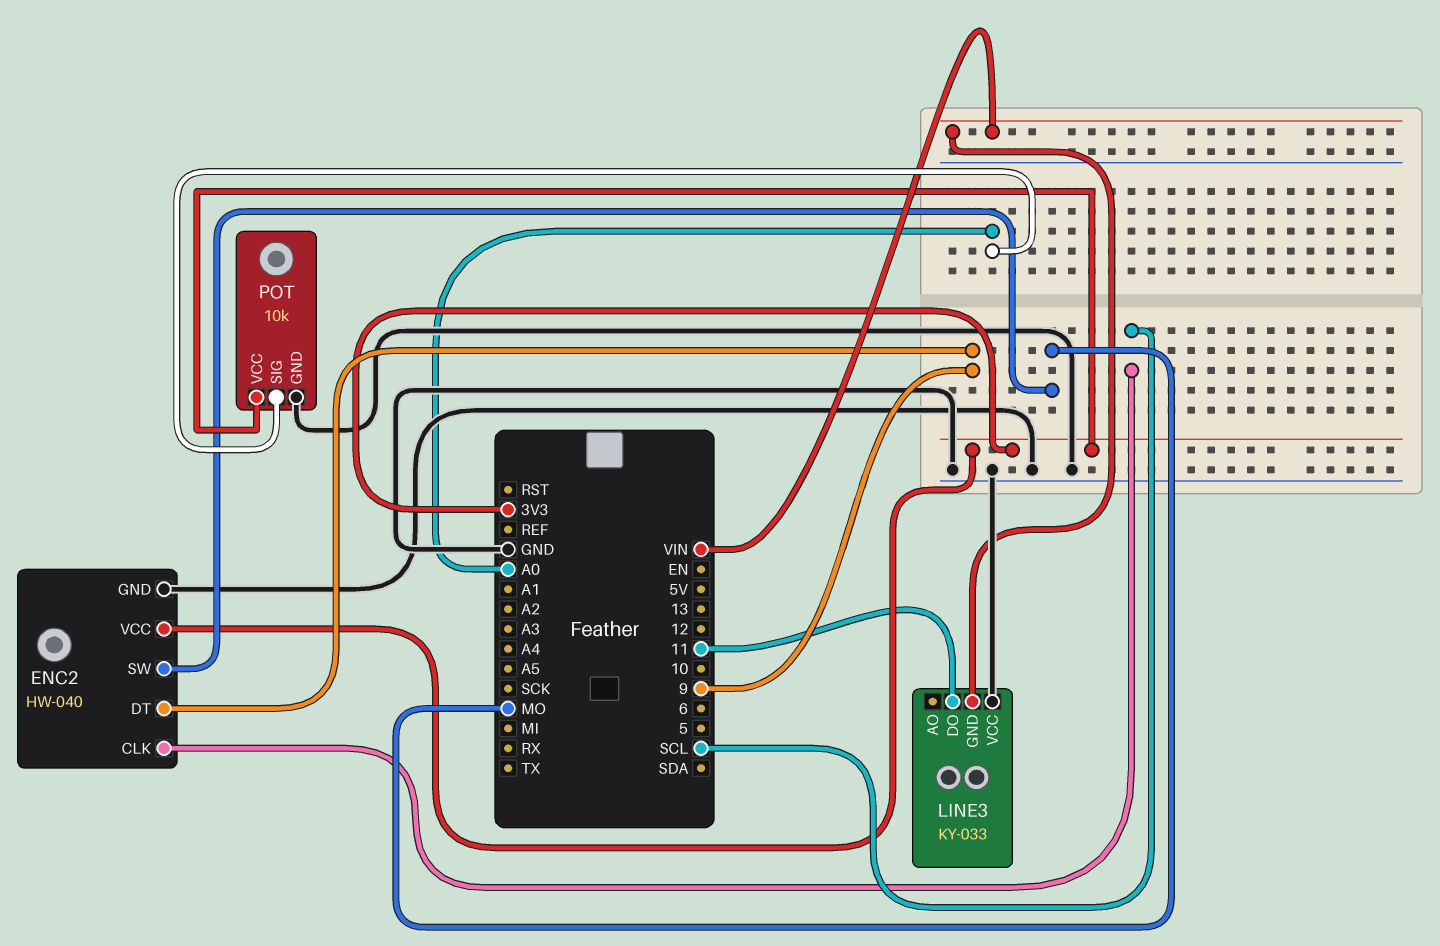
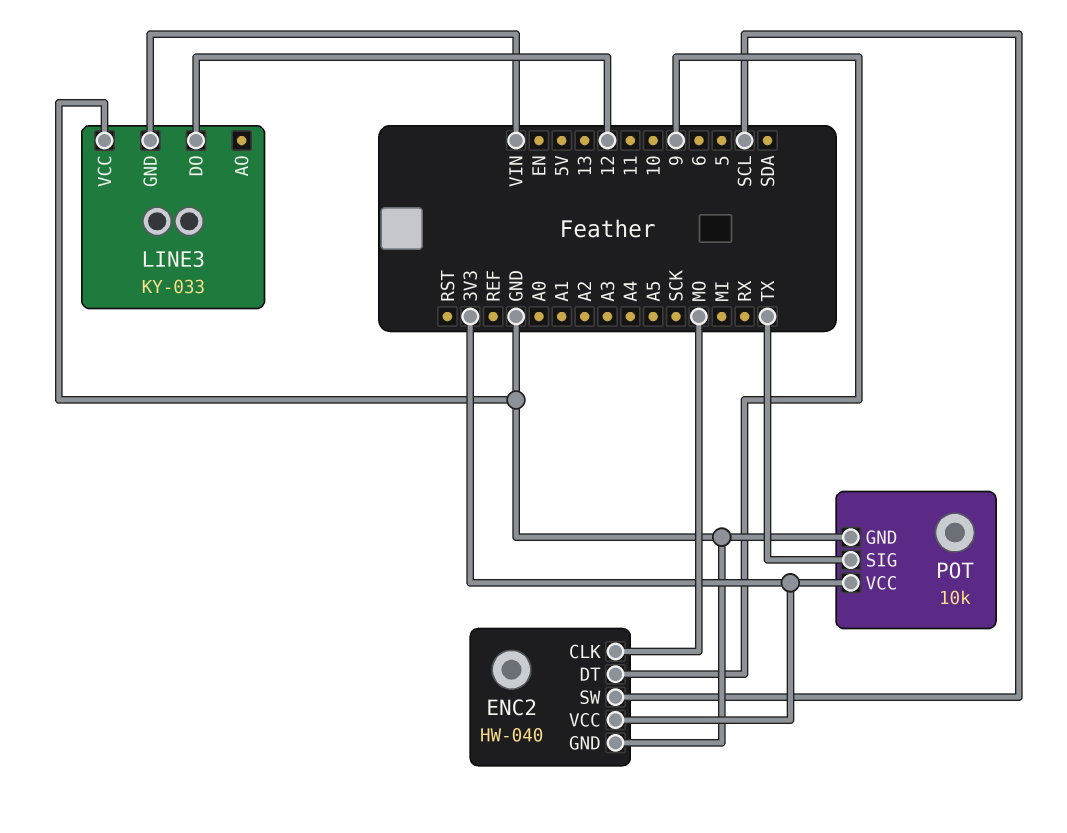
ENC2 pin CLK: SCL -> MO
ENC2 pin SW: MO -> SCL
LINE3 pin DO: 11 -> 12
POT pin SIG: A0 -> TX

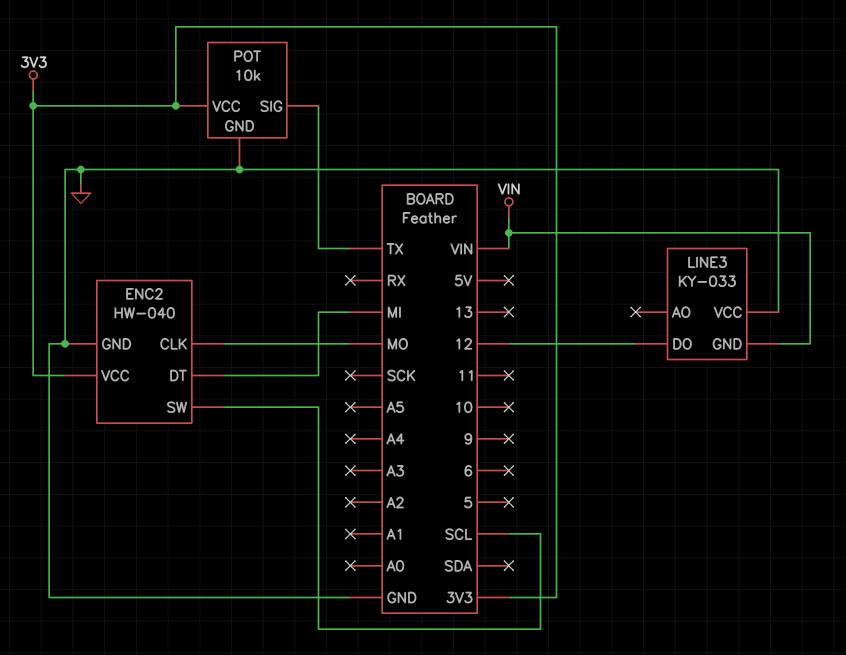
ENC2 pin DT: 9 -> MI

